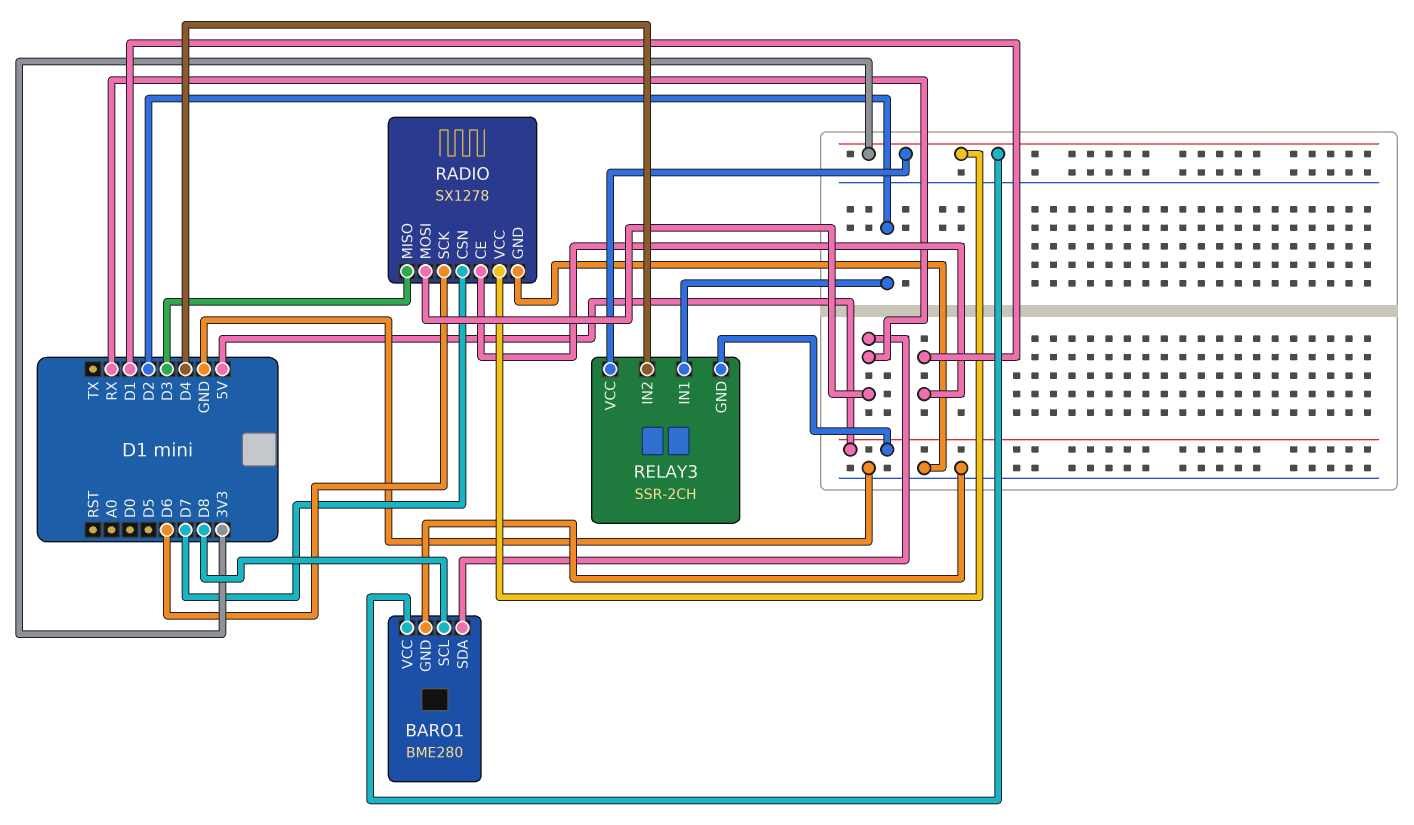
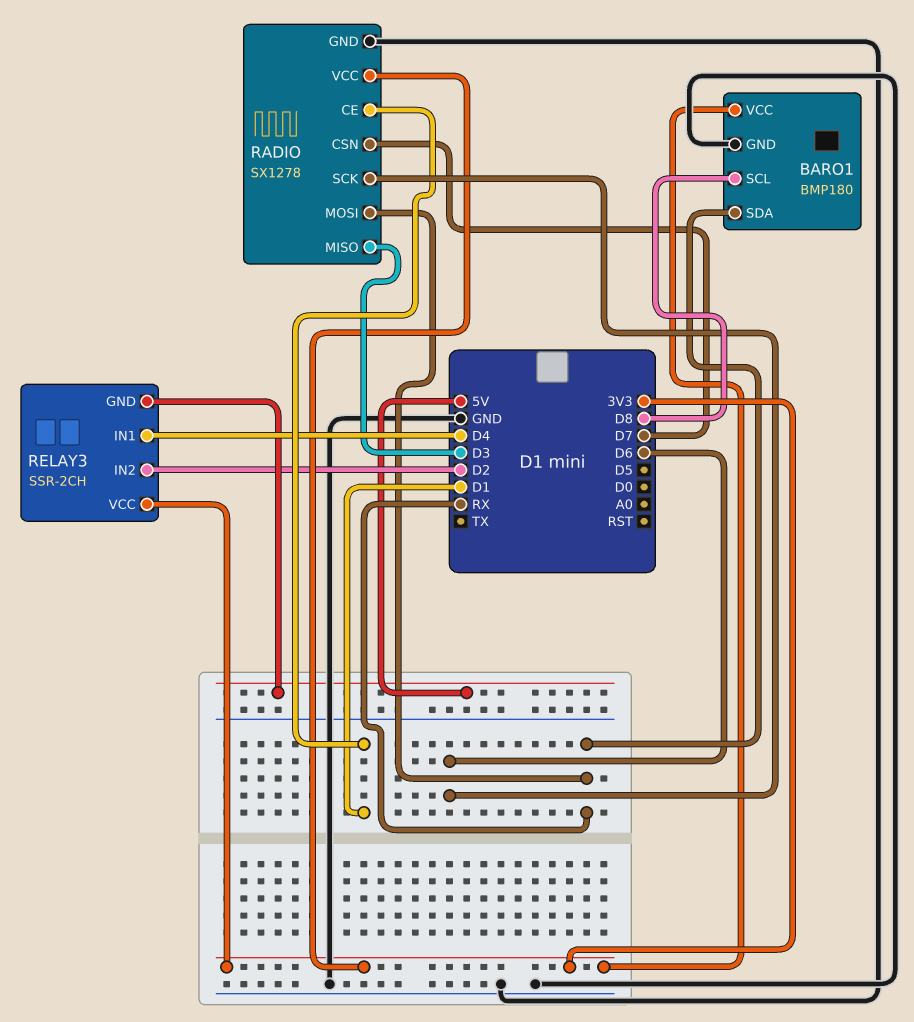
BARO1: BME280 -> BMP180
RELAY3 pin IN1: D2 -> D4
RELAY3 pin IN2: D4 -> D2

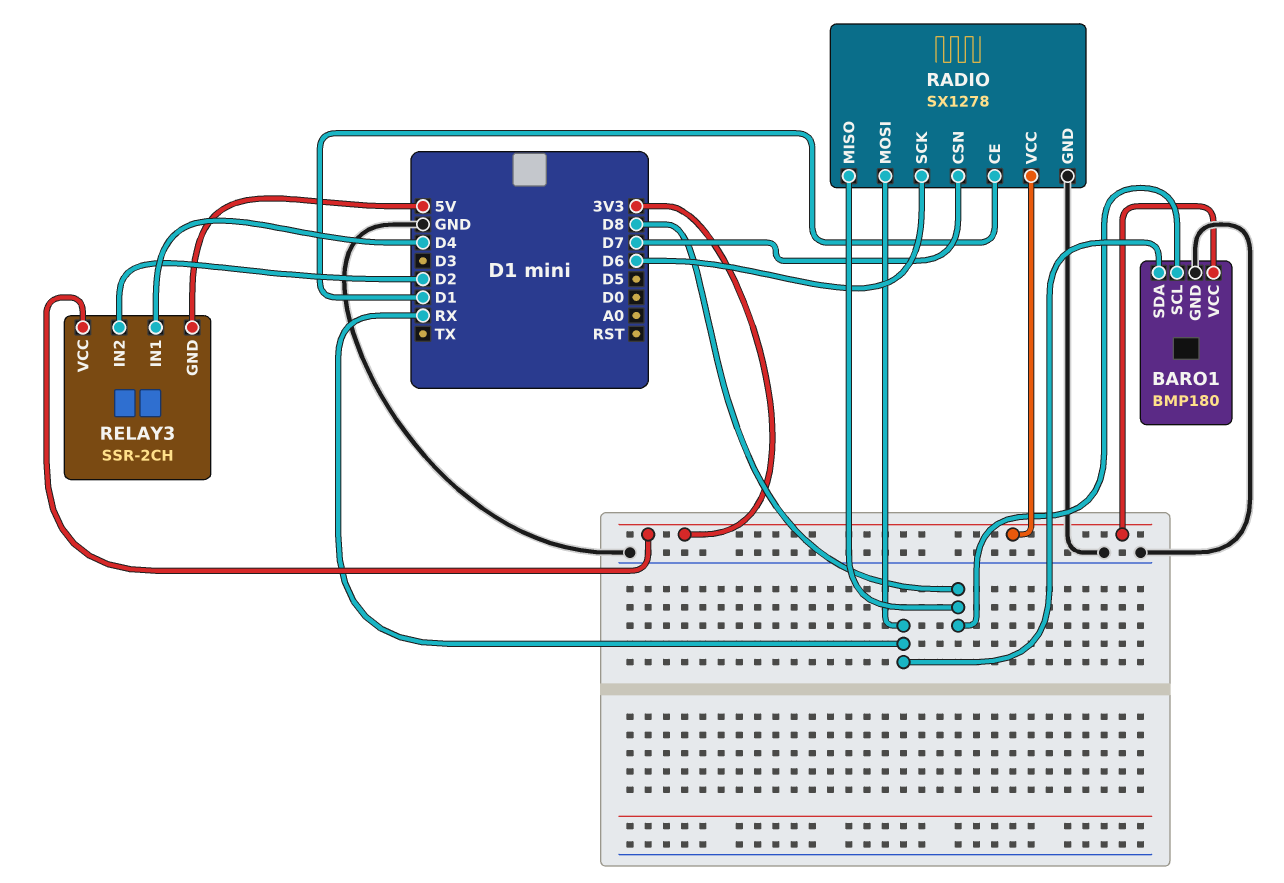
RADIO pin MISO: D3 -> D8

